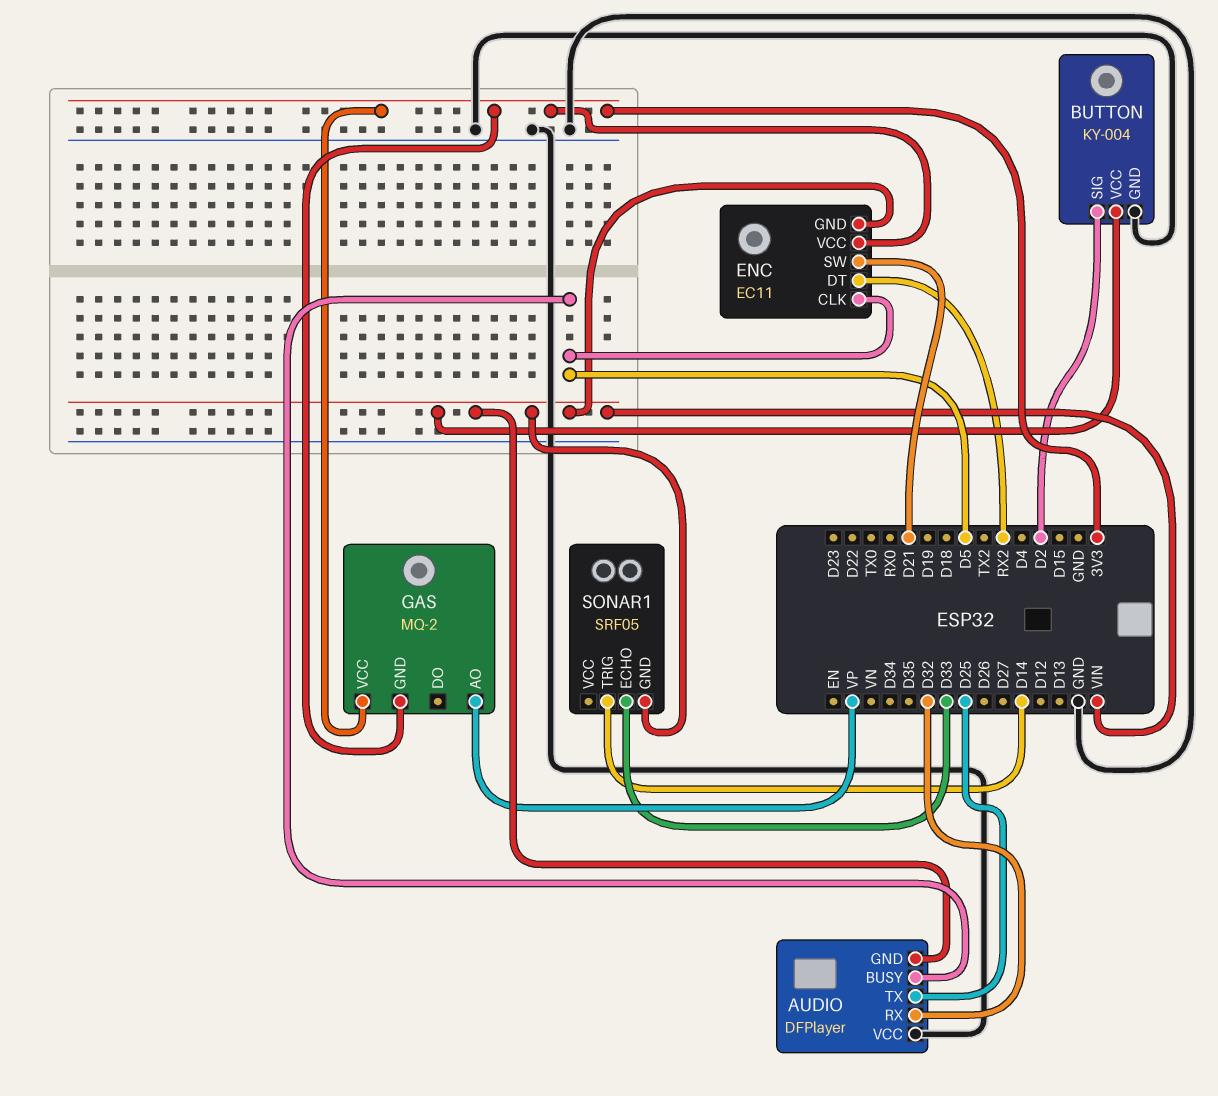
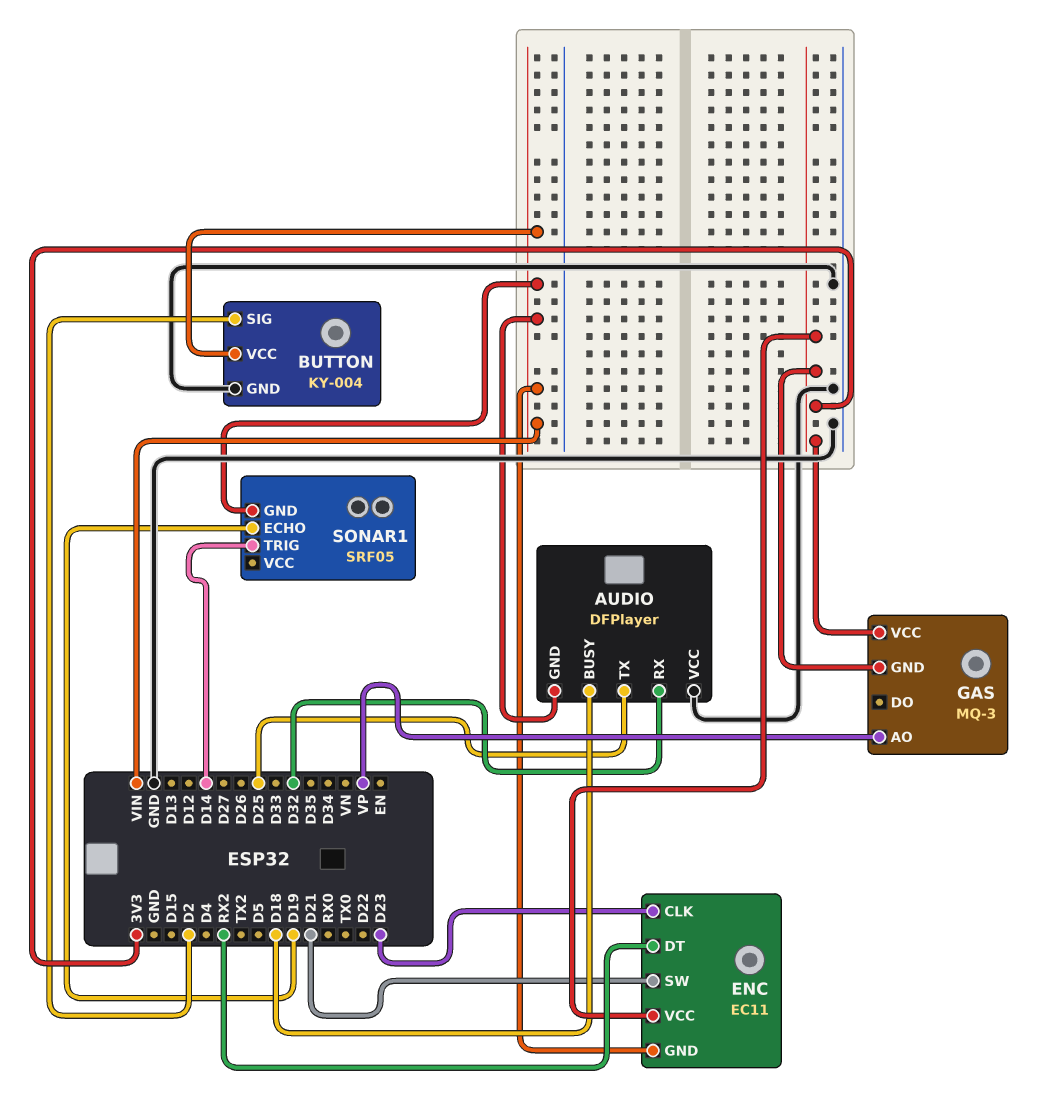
AUDIO pin BUSY: D5 -> D18
ENC pin CLK: D5 -> D23
GAS: MQ-2 -> MQ-3
SONAR1 pin ECHO: D33 -> D19

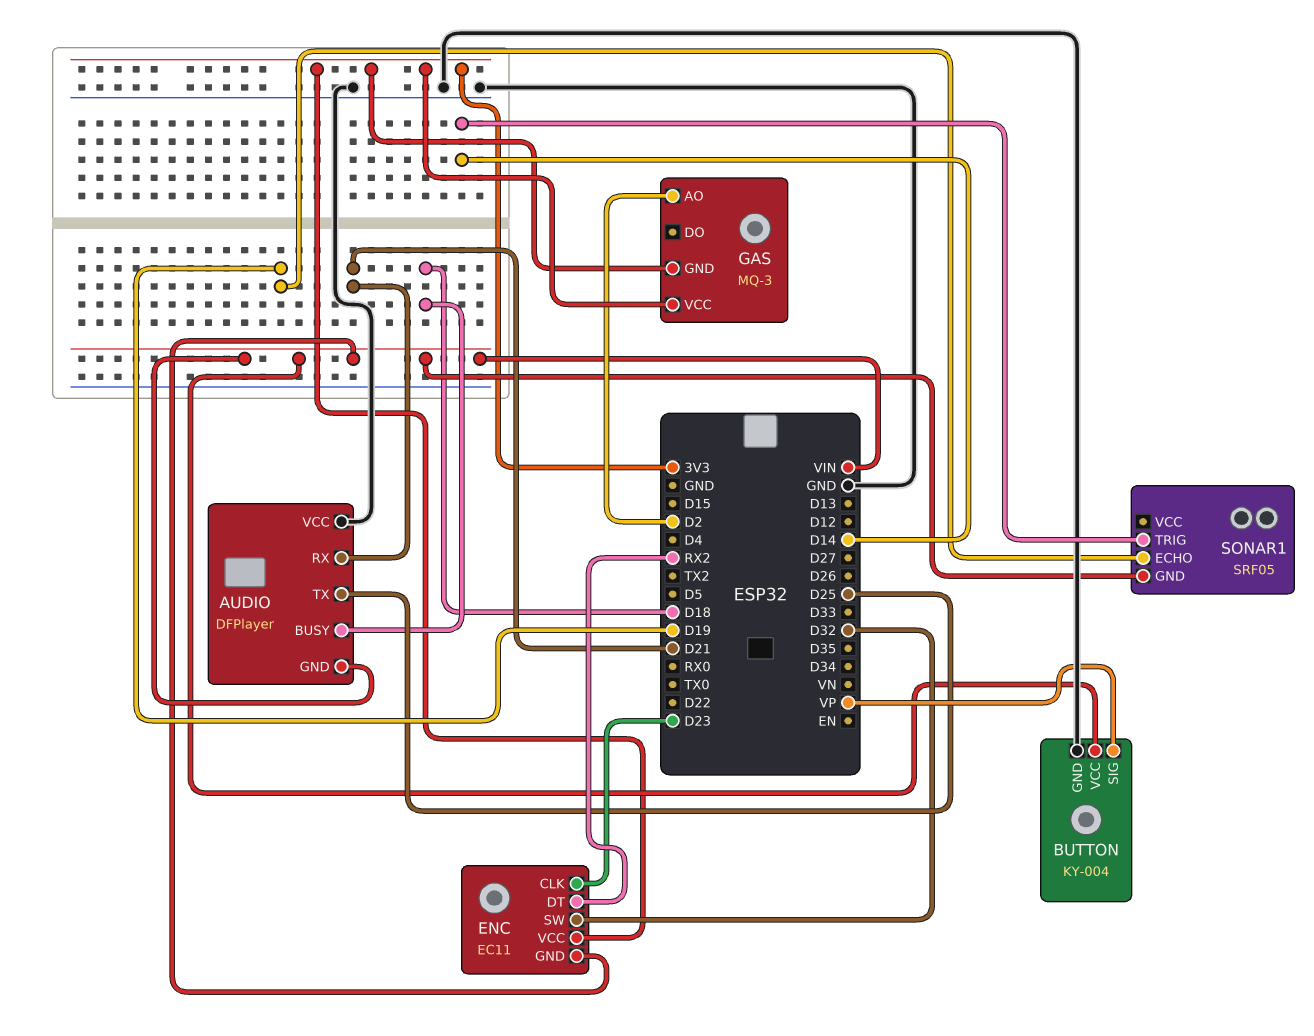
AUDIO pin RX: D32 -> D21
BUTTON pin SIG: D2 -> VP
ENC pin SW: D21 -> D32
GAS pin AO: VP -> D2

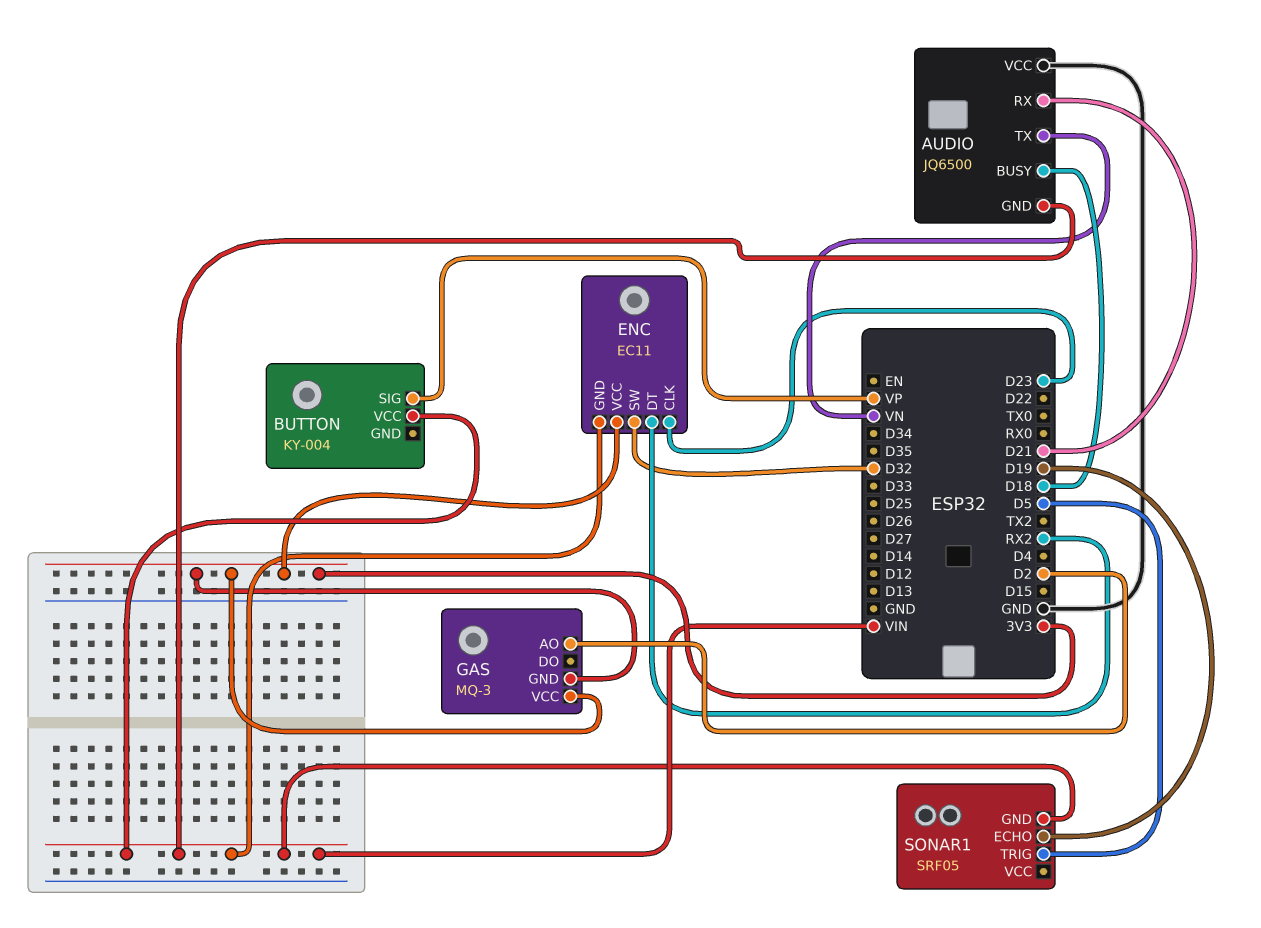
AUDIO: DFPlayer -> JQ6500
AUDIO pin TX: D25 -> VN
BUTTON pin GND: GND -> none
SONAR1 pin TRIG: D14 -> D5

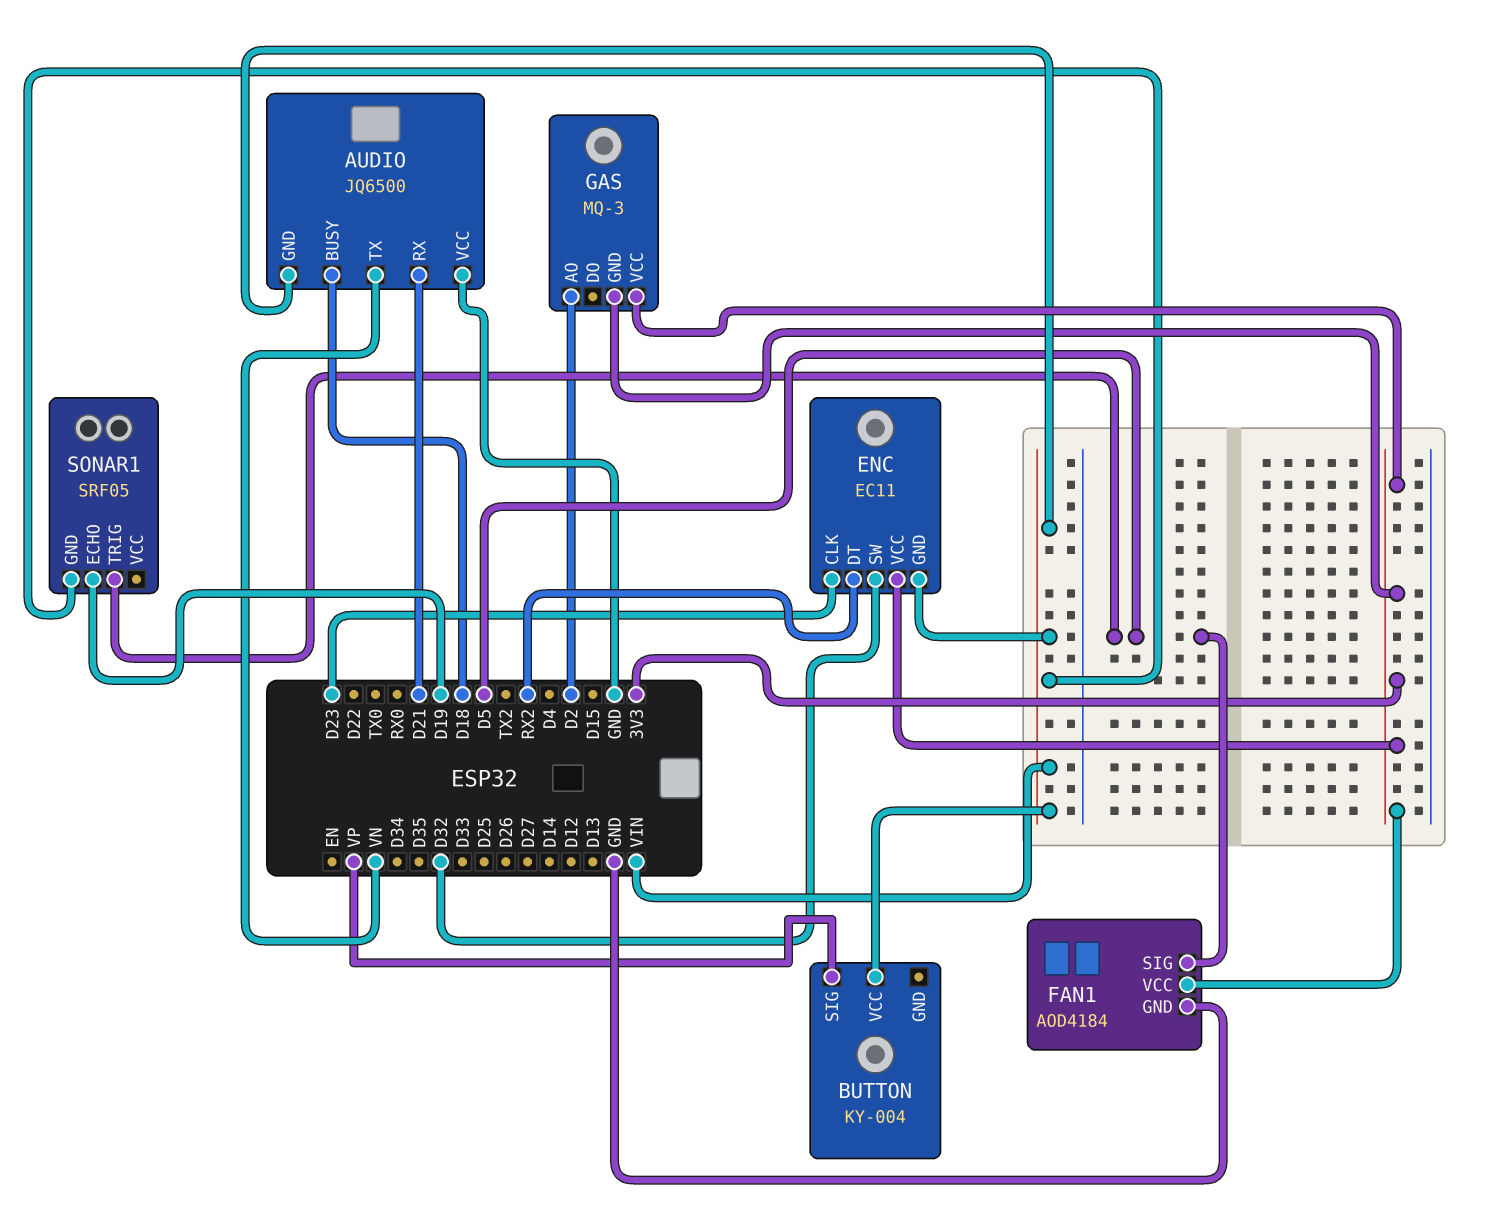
FAN1: none -> AOD4184
FAN1 pin GND: none -> GND
FAN1 pin SIG: none -> D5
FAN1 pin VCC: none -> 3V3

